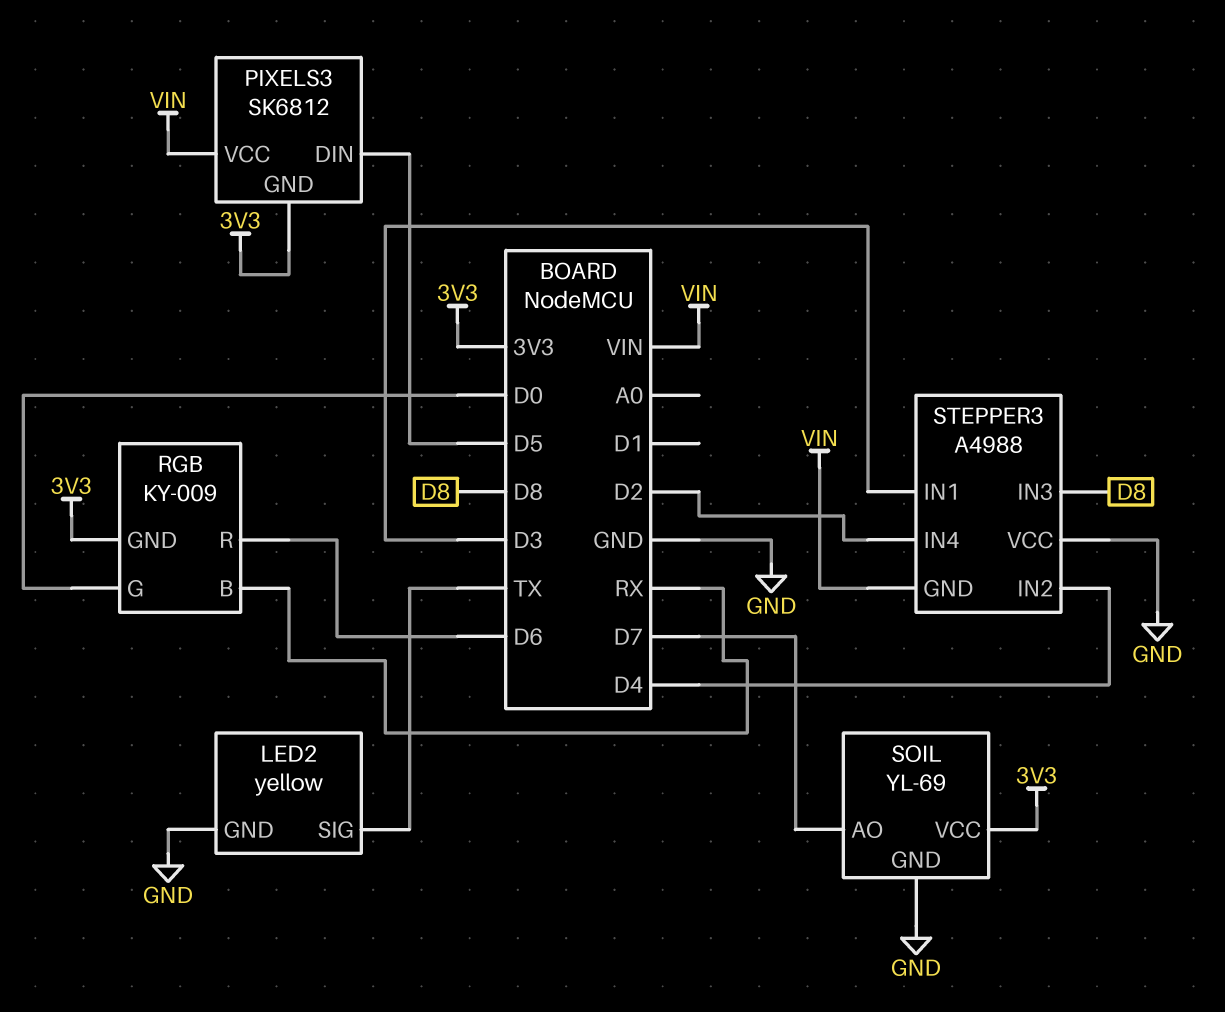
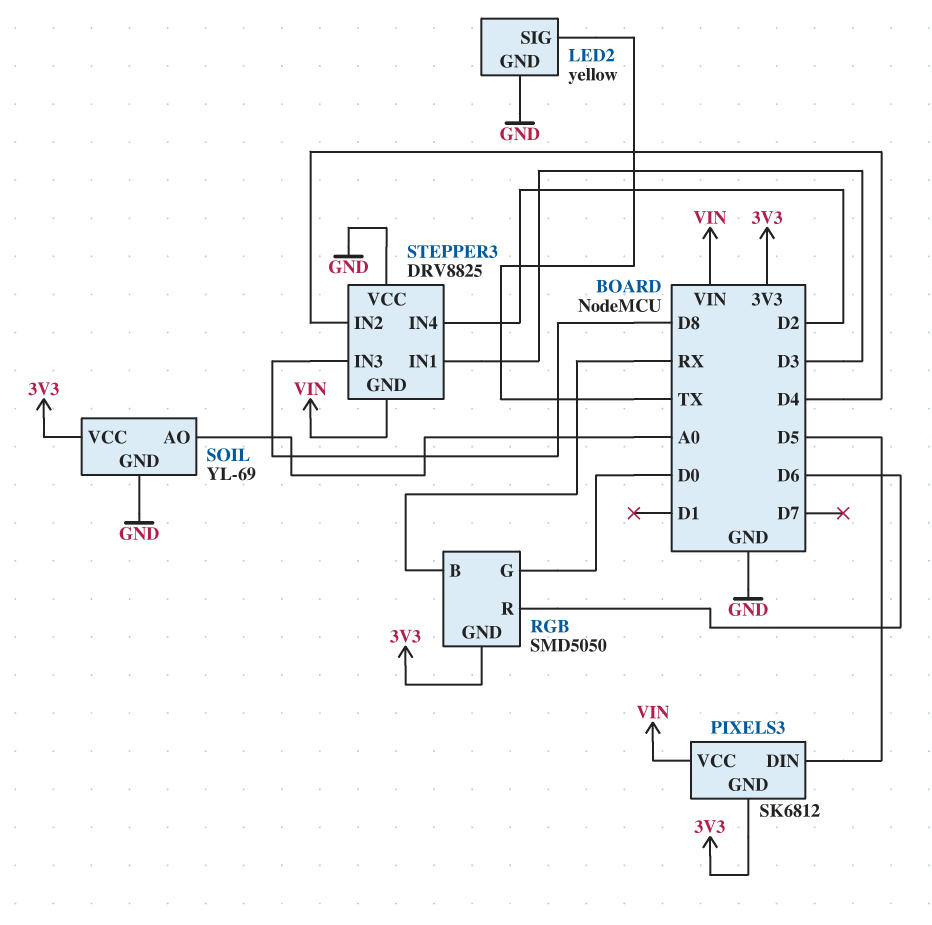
RGB: KY-009 -> SMD5050
SOIL pin AO: D7 -> A0
STEPPER3: A4988 -> DRV8825

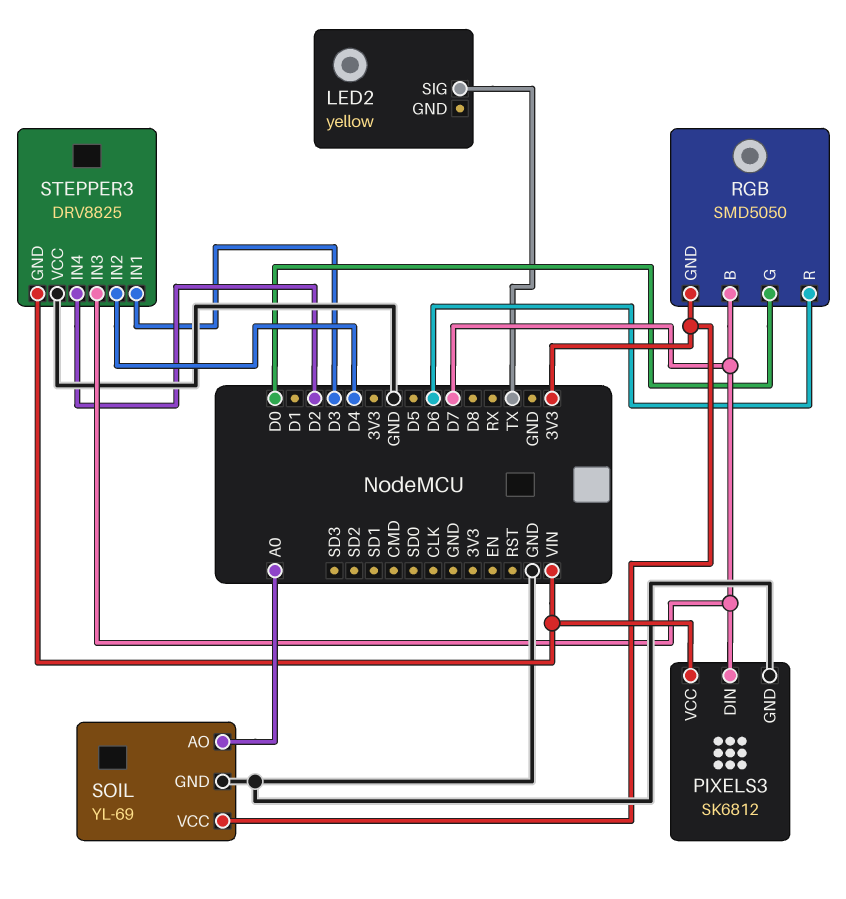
LED2 pin GND: GND -> none
PIXELS3 pin DIN: D5 -> D7
PIXELS3 pin GND: 3V3 -> GND
RGB pin B: RX -> D7
STEPPER3 pin IN3: D8 -> D7

